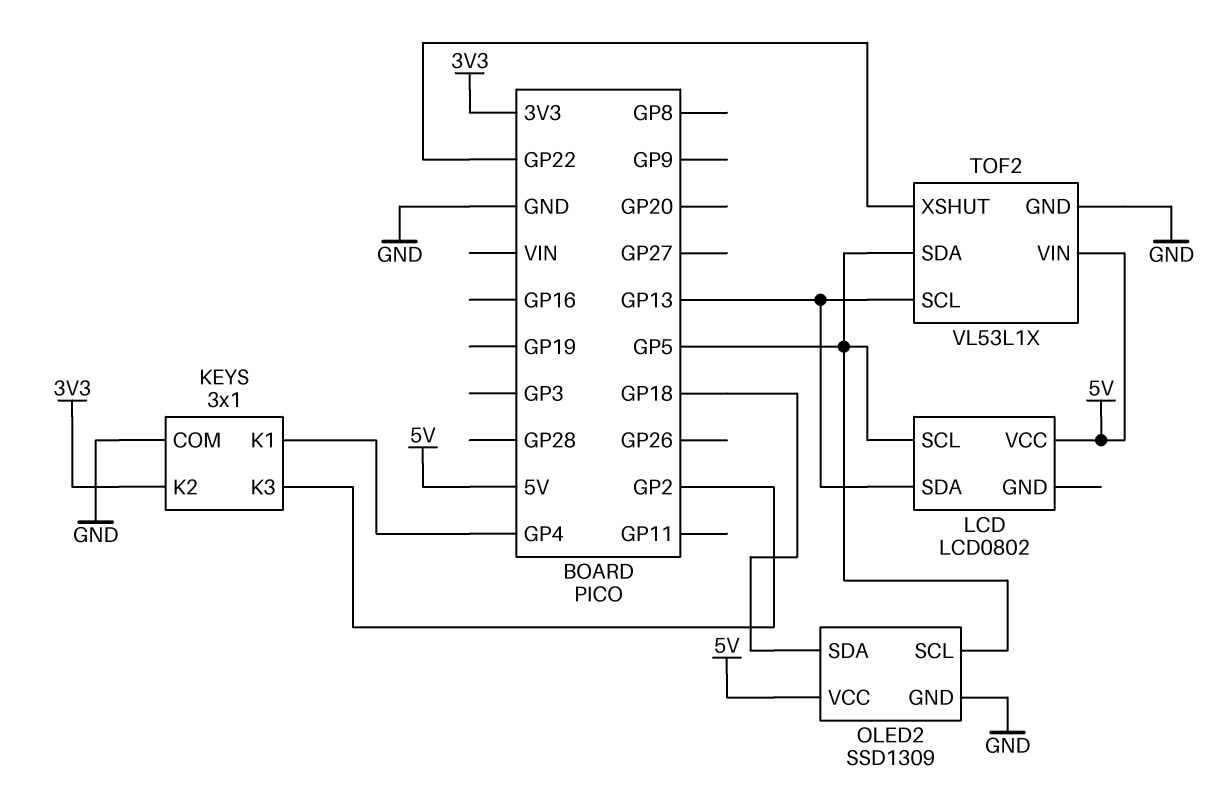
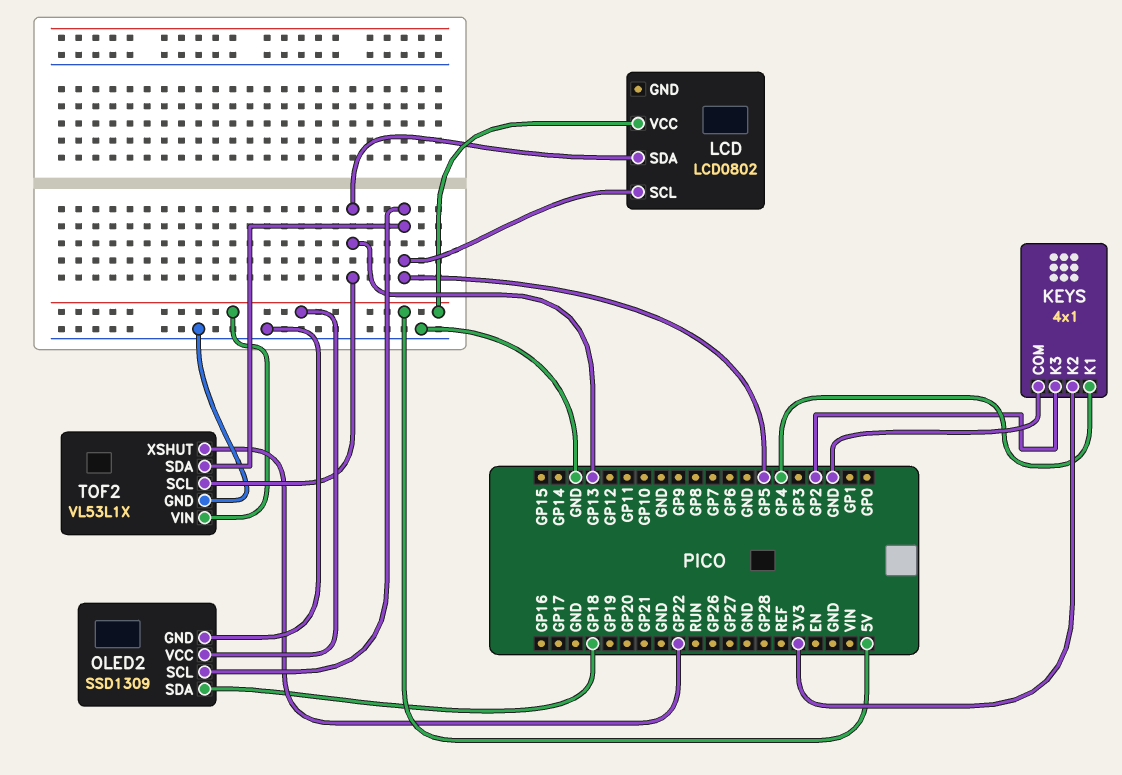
KEYS: 3x1 -> 4x1

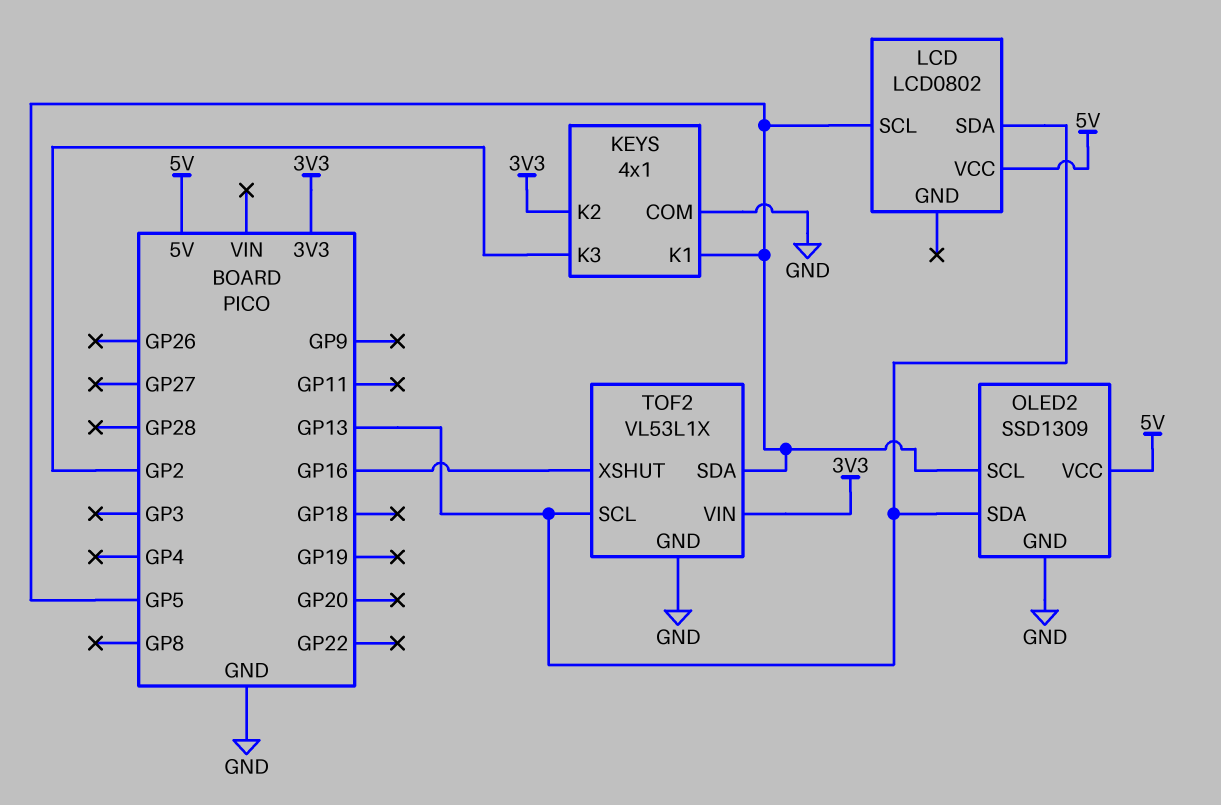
KEYS pin K1: GP4 -> GP5
OLED2 pin SDA: GP18 -> GP13
TOF2 pin VIN: 5V -> 3V3
TOF2 pin XSHUT: GP22 -> GP16

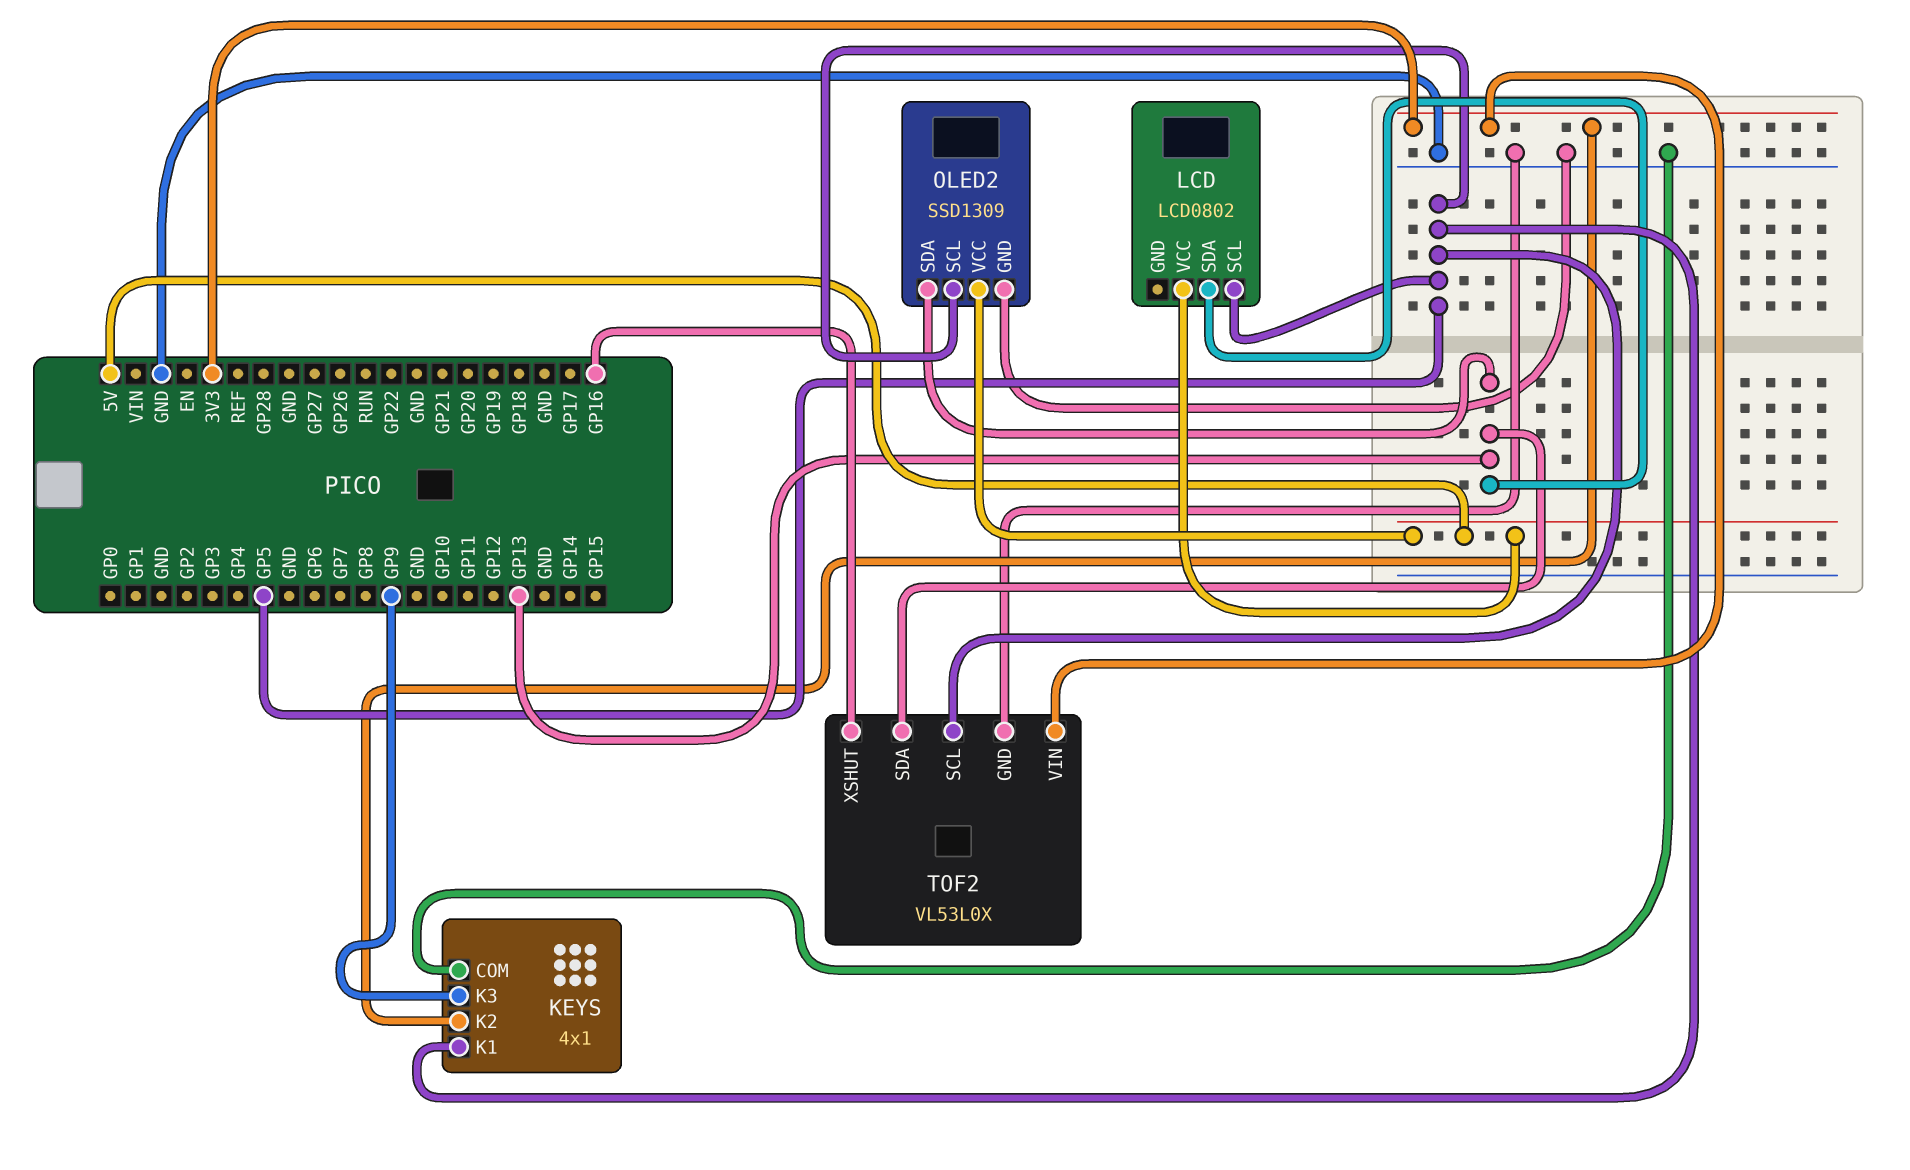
KEYS pin K3: GP2 -> GP9
TOF2: VL53L1X -> VL53L0X
TOF2 pin SCL: GP13 -> GP5
TOF2 pin SDA: GP5 -> GP13

